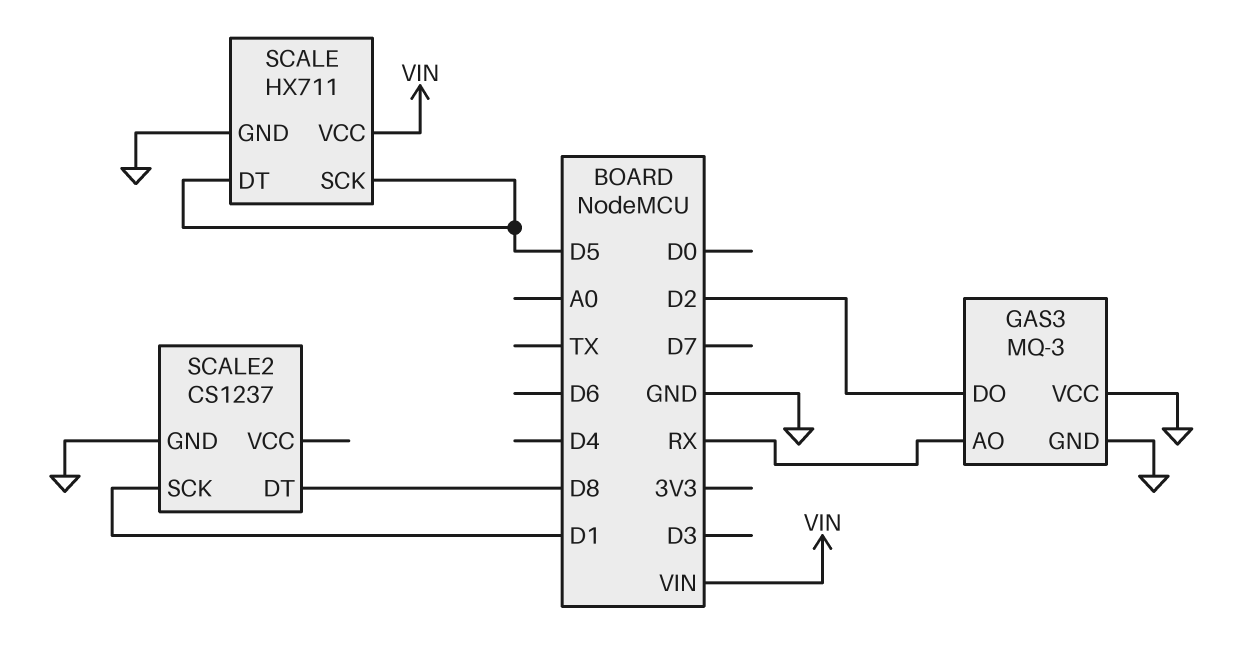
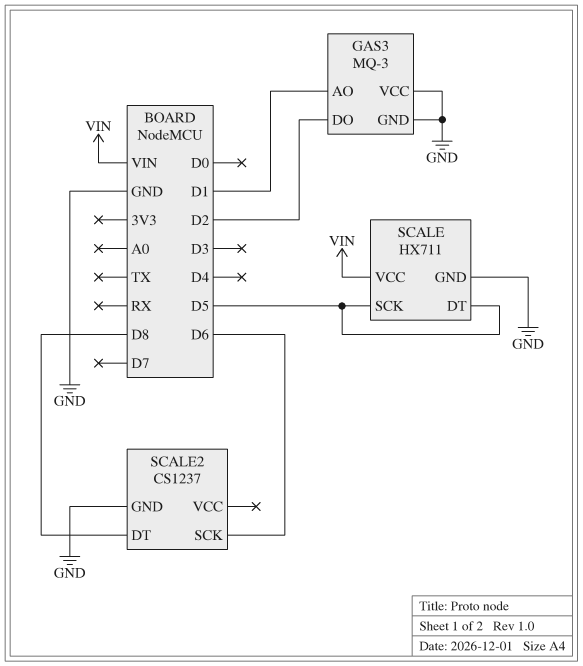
GAS3 pin AO: RX -> D1
SCALE2 pin SCK: D1 -> D6

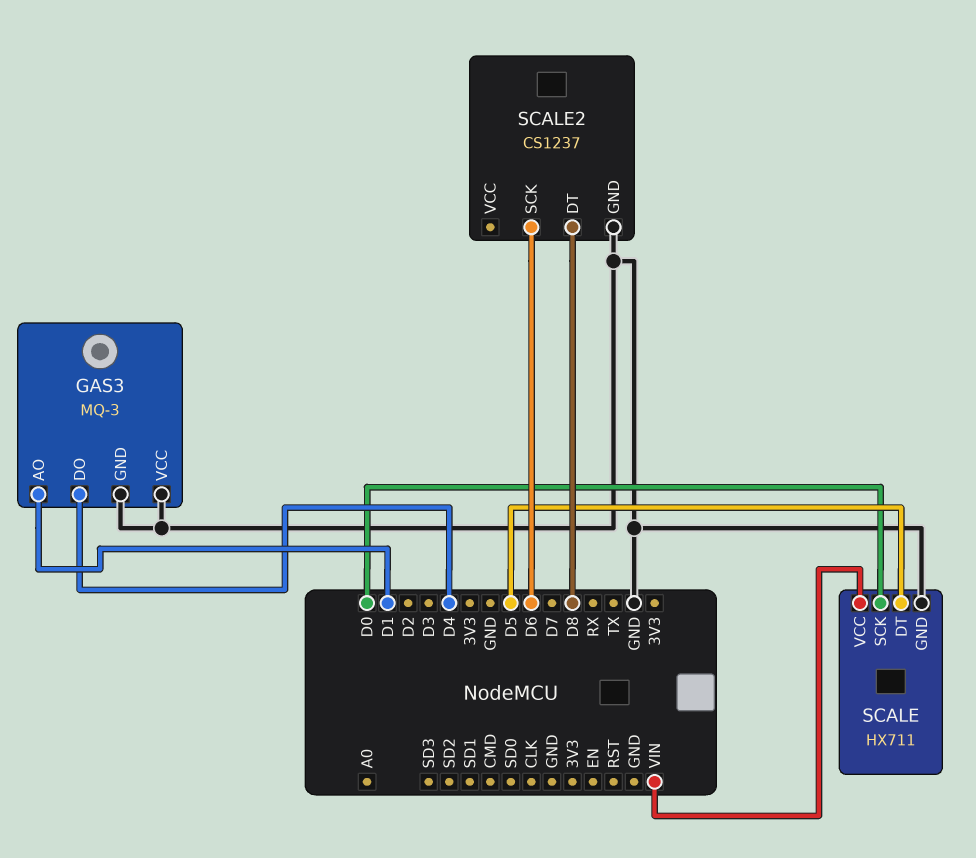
GAS3 pin DO: D2 -> D4
SCALE pin SCK: D5 -> D0

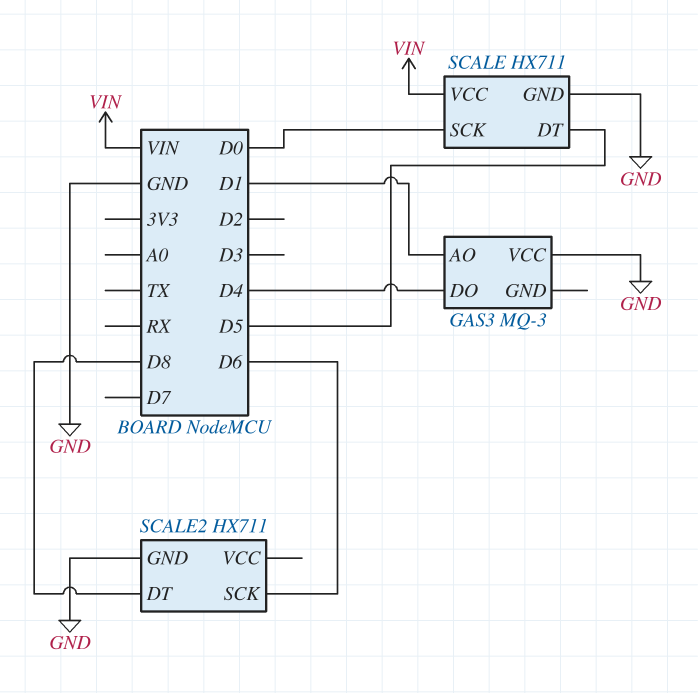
GAS3 pin GND: GND -> none
SCALE2: CS1237 -> HX711

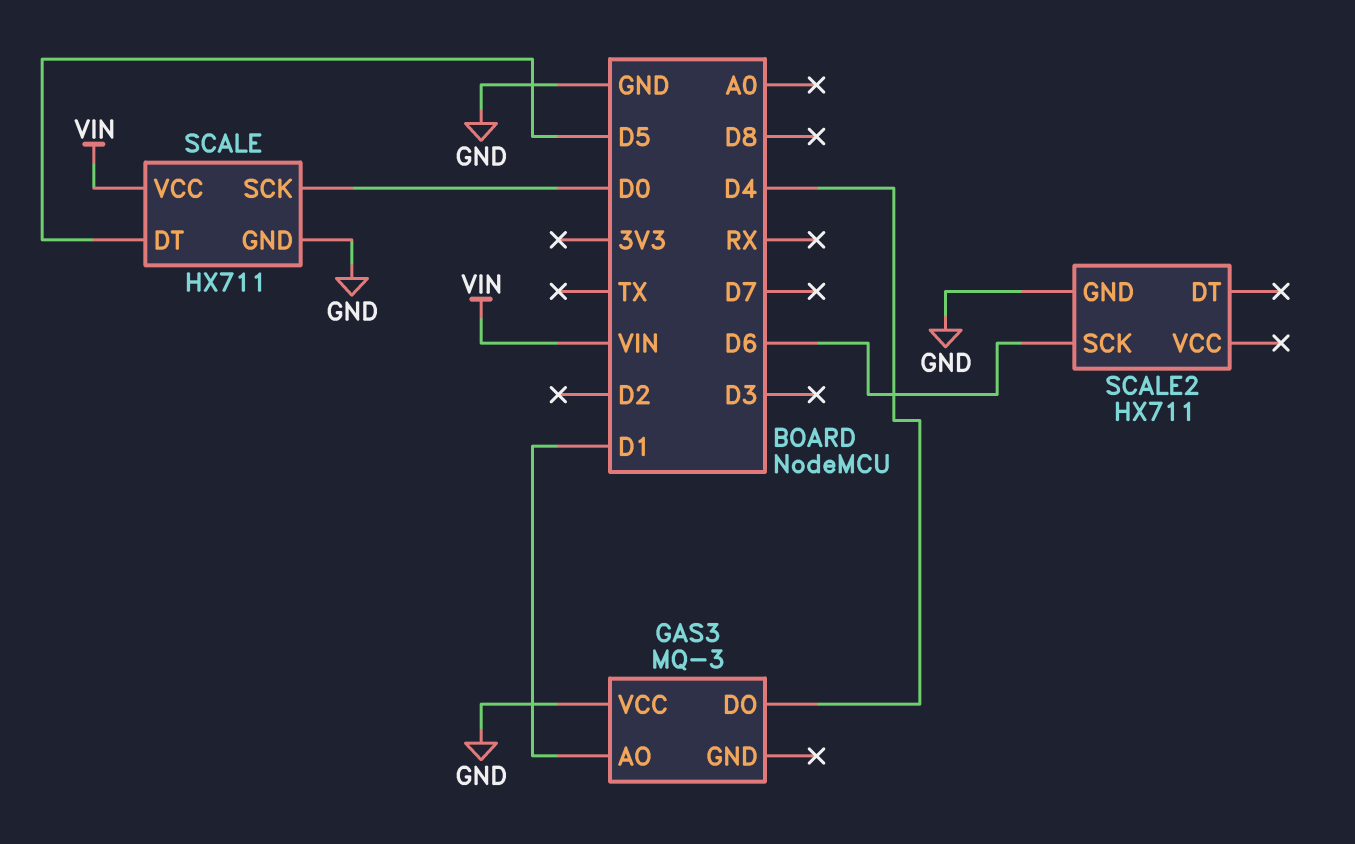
SCALE2 pin DT: D8 -> none

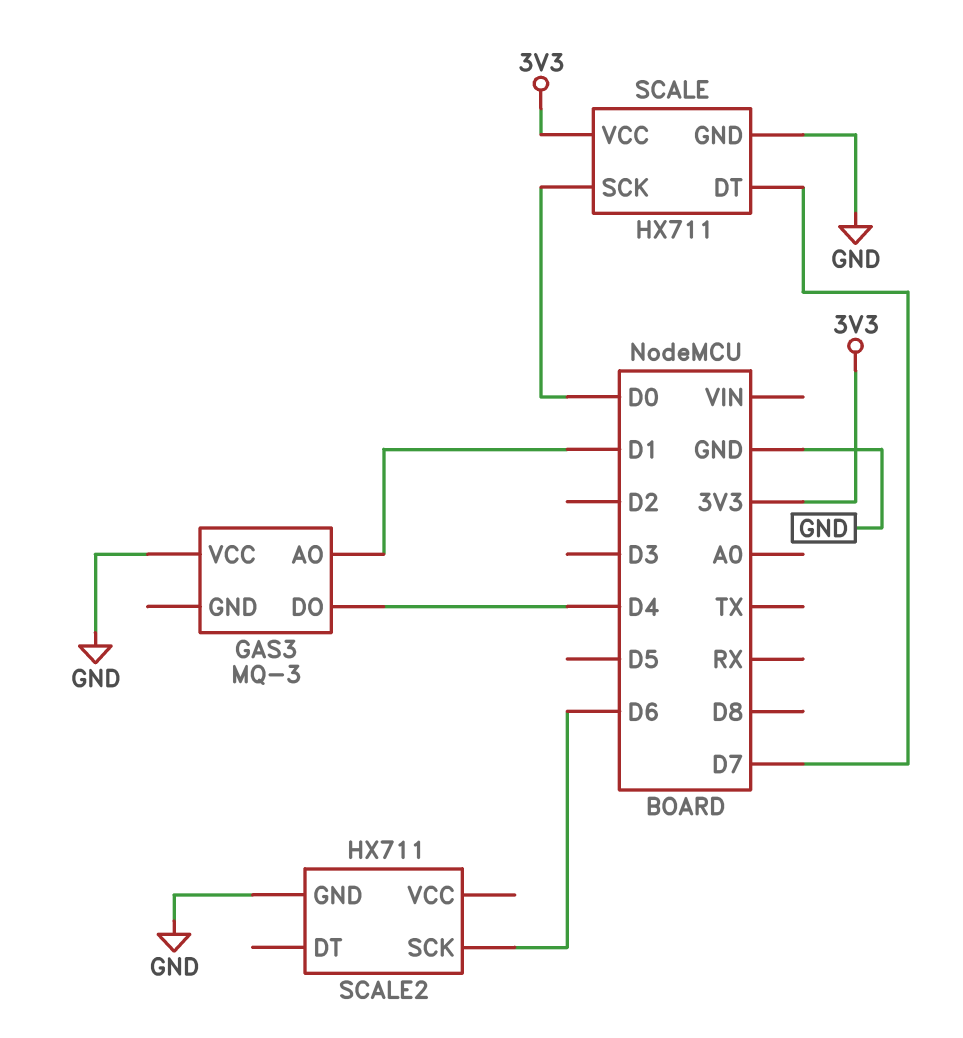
SCALE pin DT: D5 -> D7
SCALE pin VCC: VIN -> 3V3

